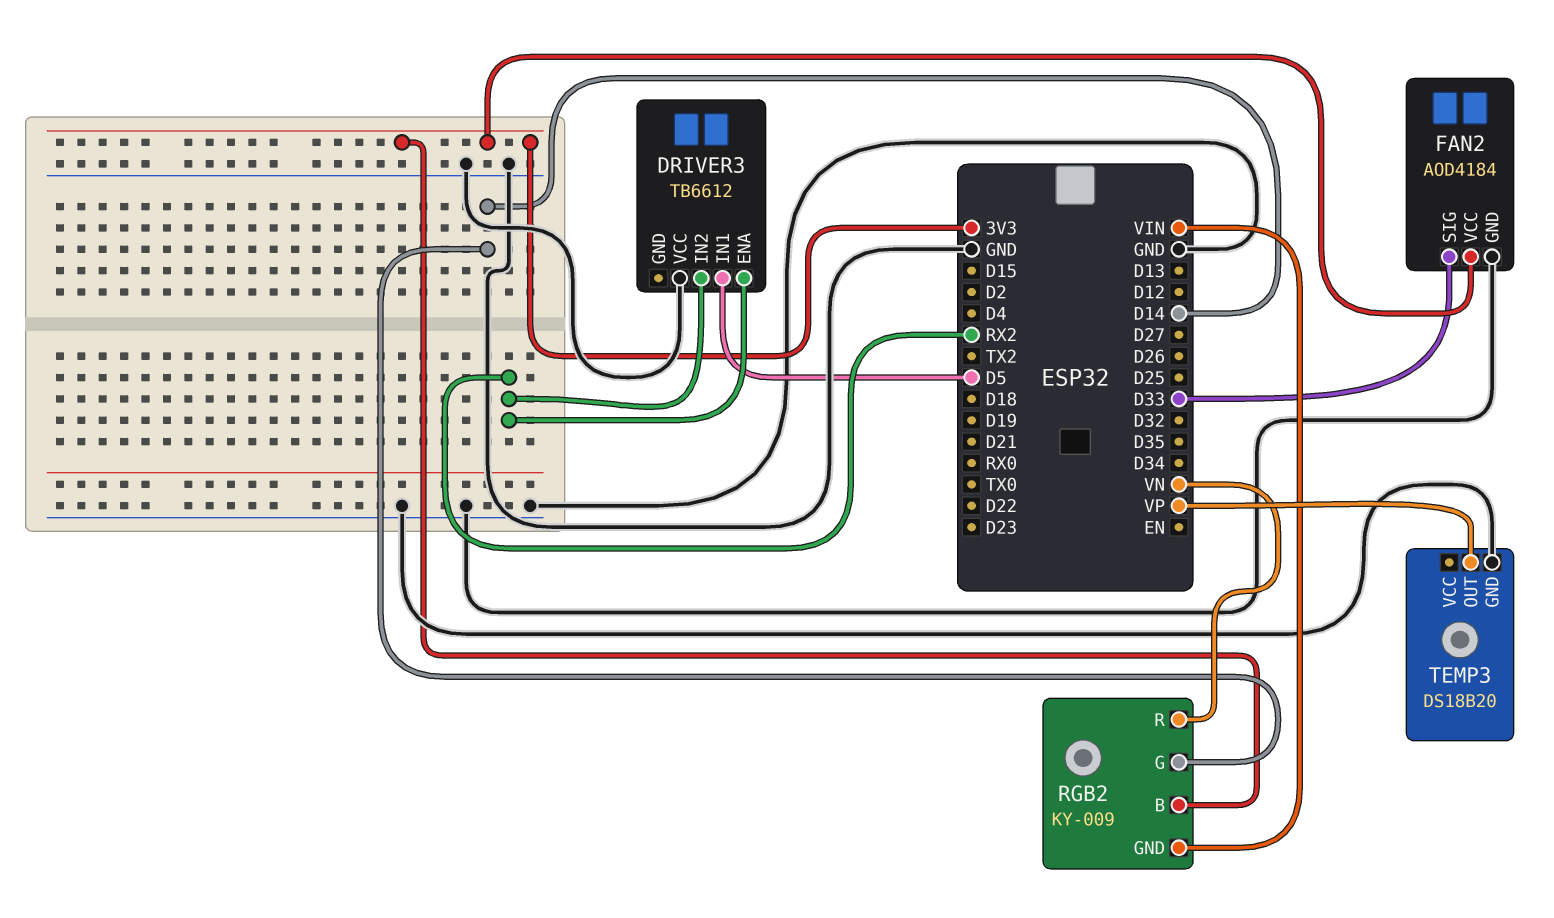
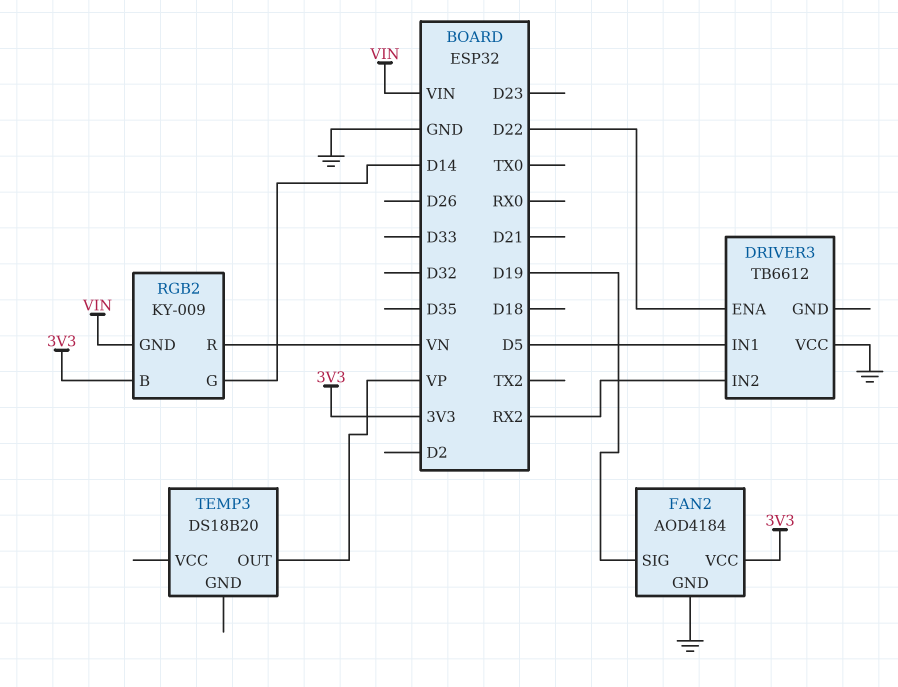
DRIVER3 pin ENA: RX2 -> D22
FAN2 pin SIG: D33 -> D19
TEMP3 pin GND: GND -> none

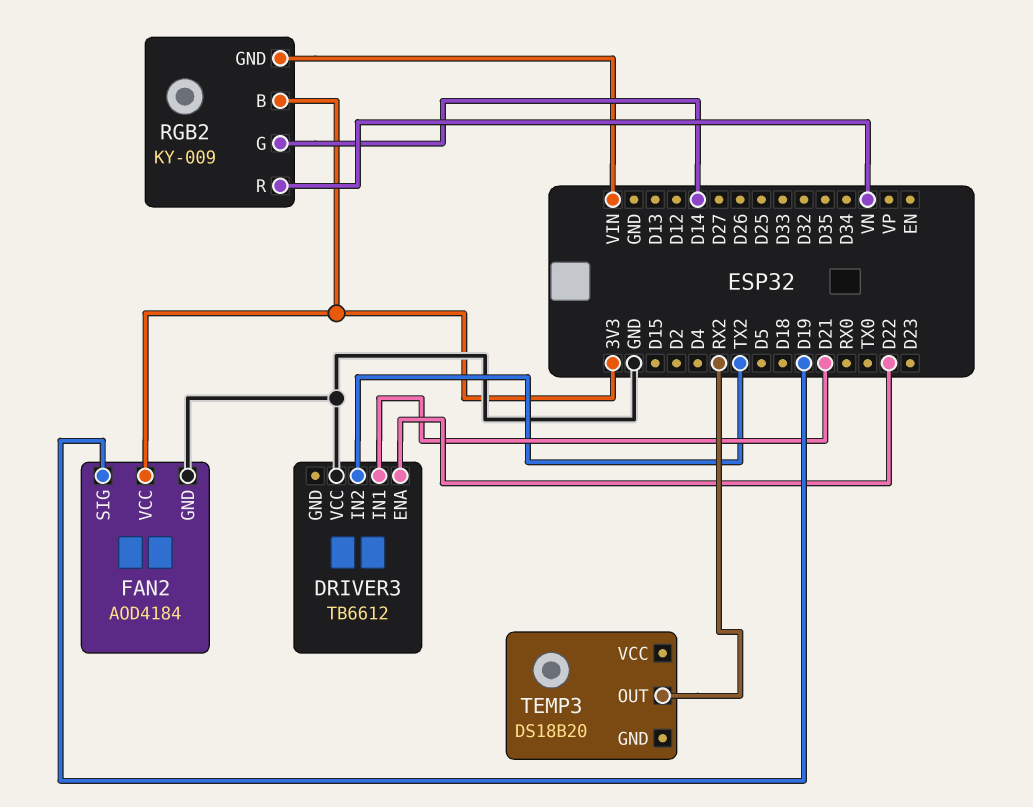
DRIVER3 pin IN1: D5 -> D21
DRIVER3 pin IN2: RX2 -> TX2
TEMP3 pin OUT: VP -> RX2

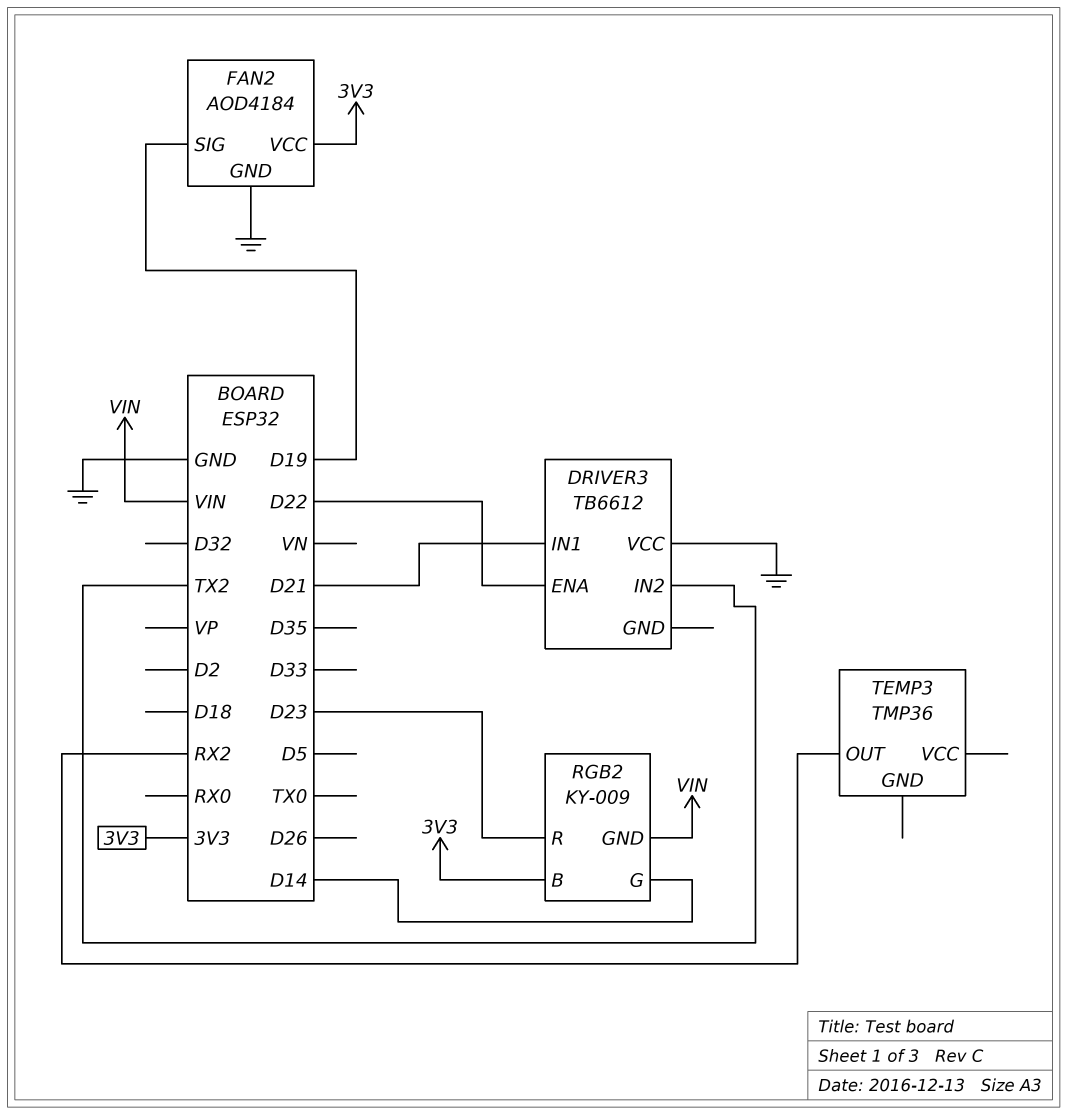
RGB2 pin R: VN -> D23
TEMP3: DS18B20 -> TMP36

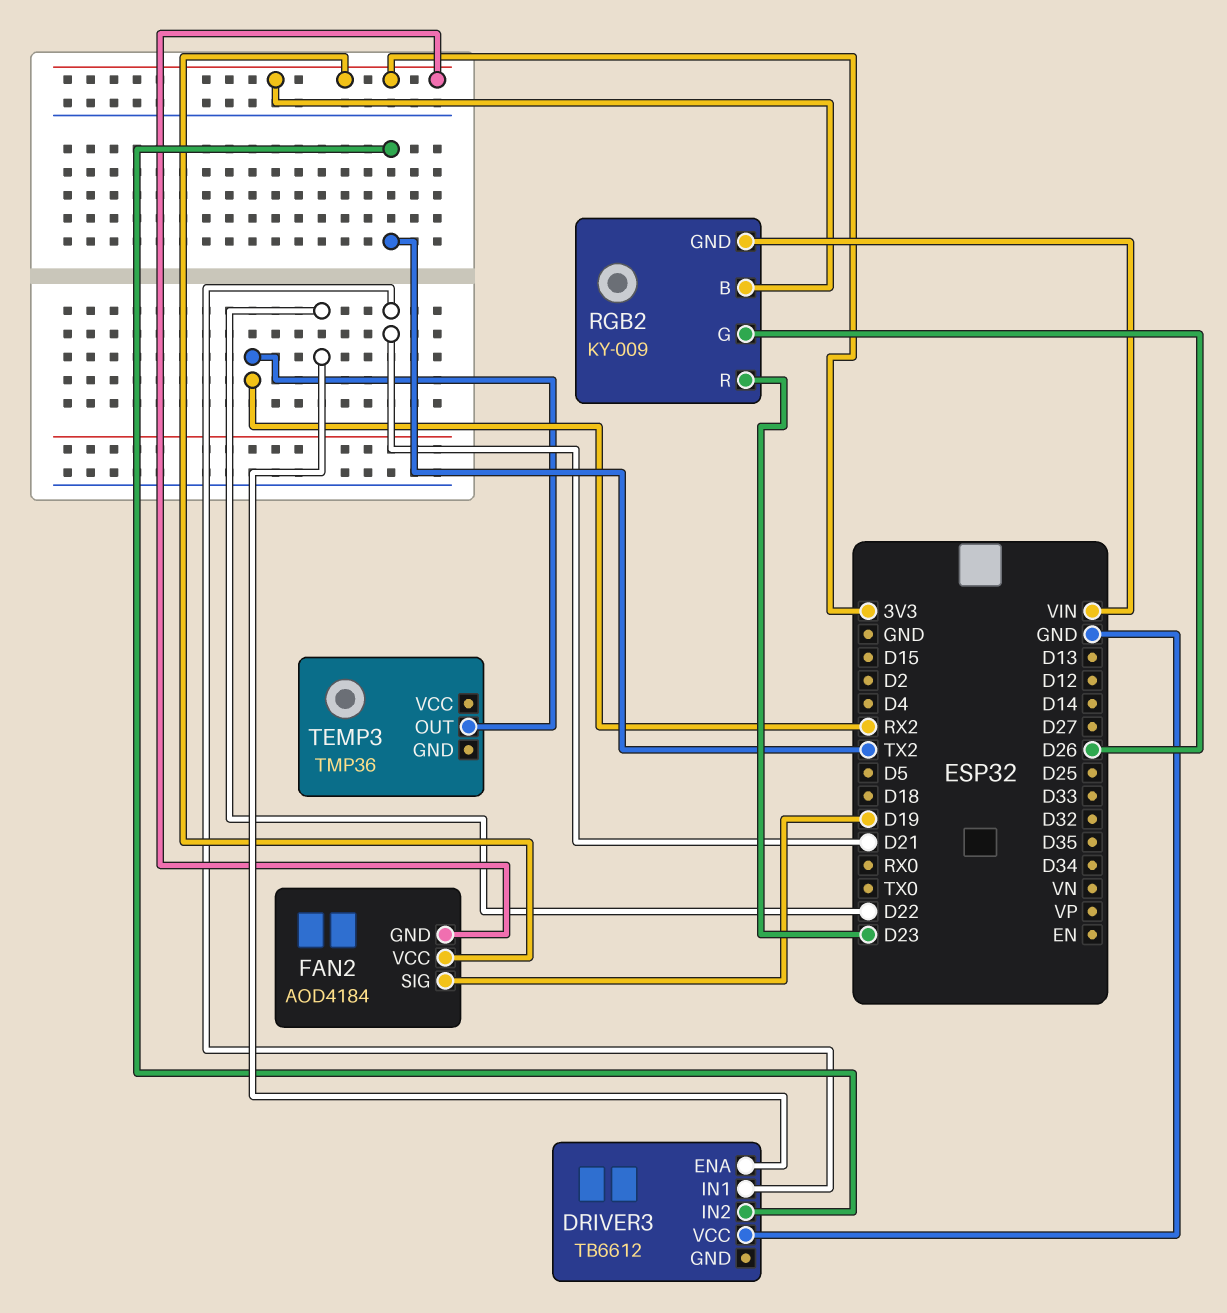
FAN2 pin GND: GND -> 3V3
RGB2 pin G: D14 -> D26

